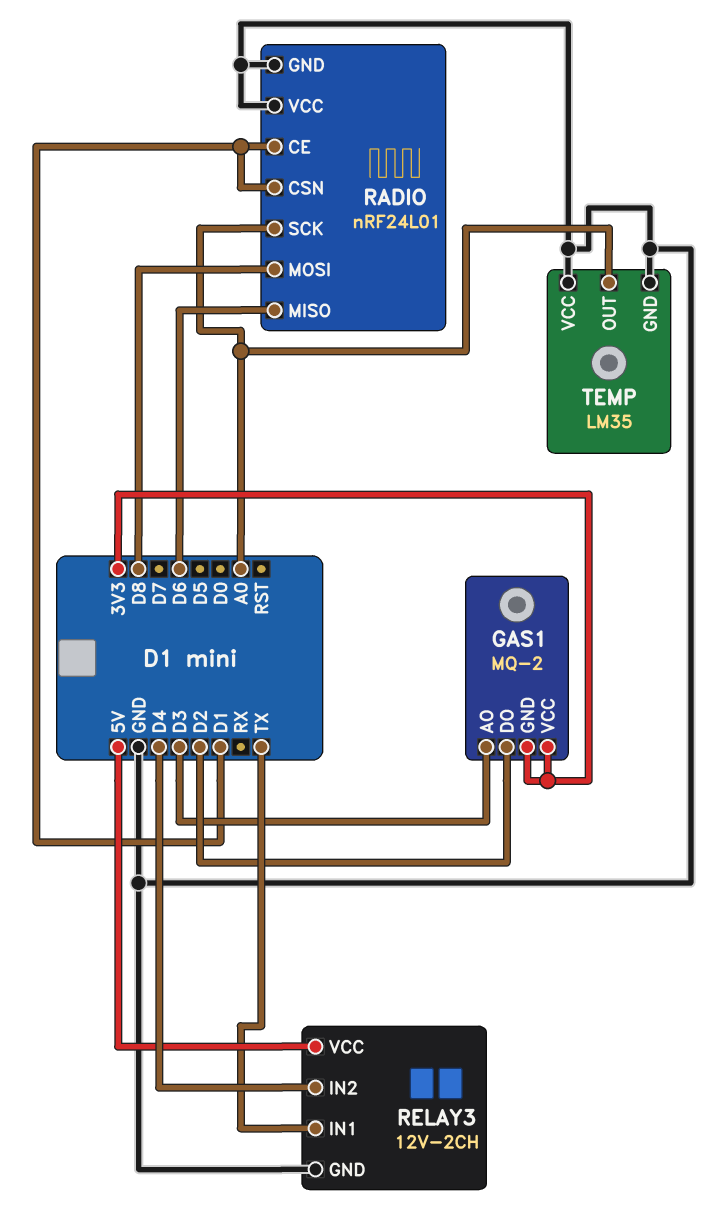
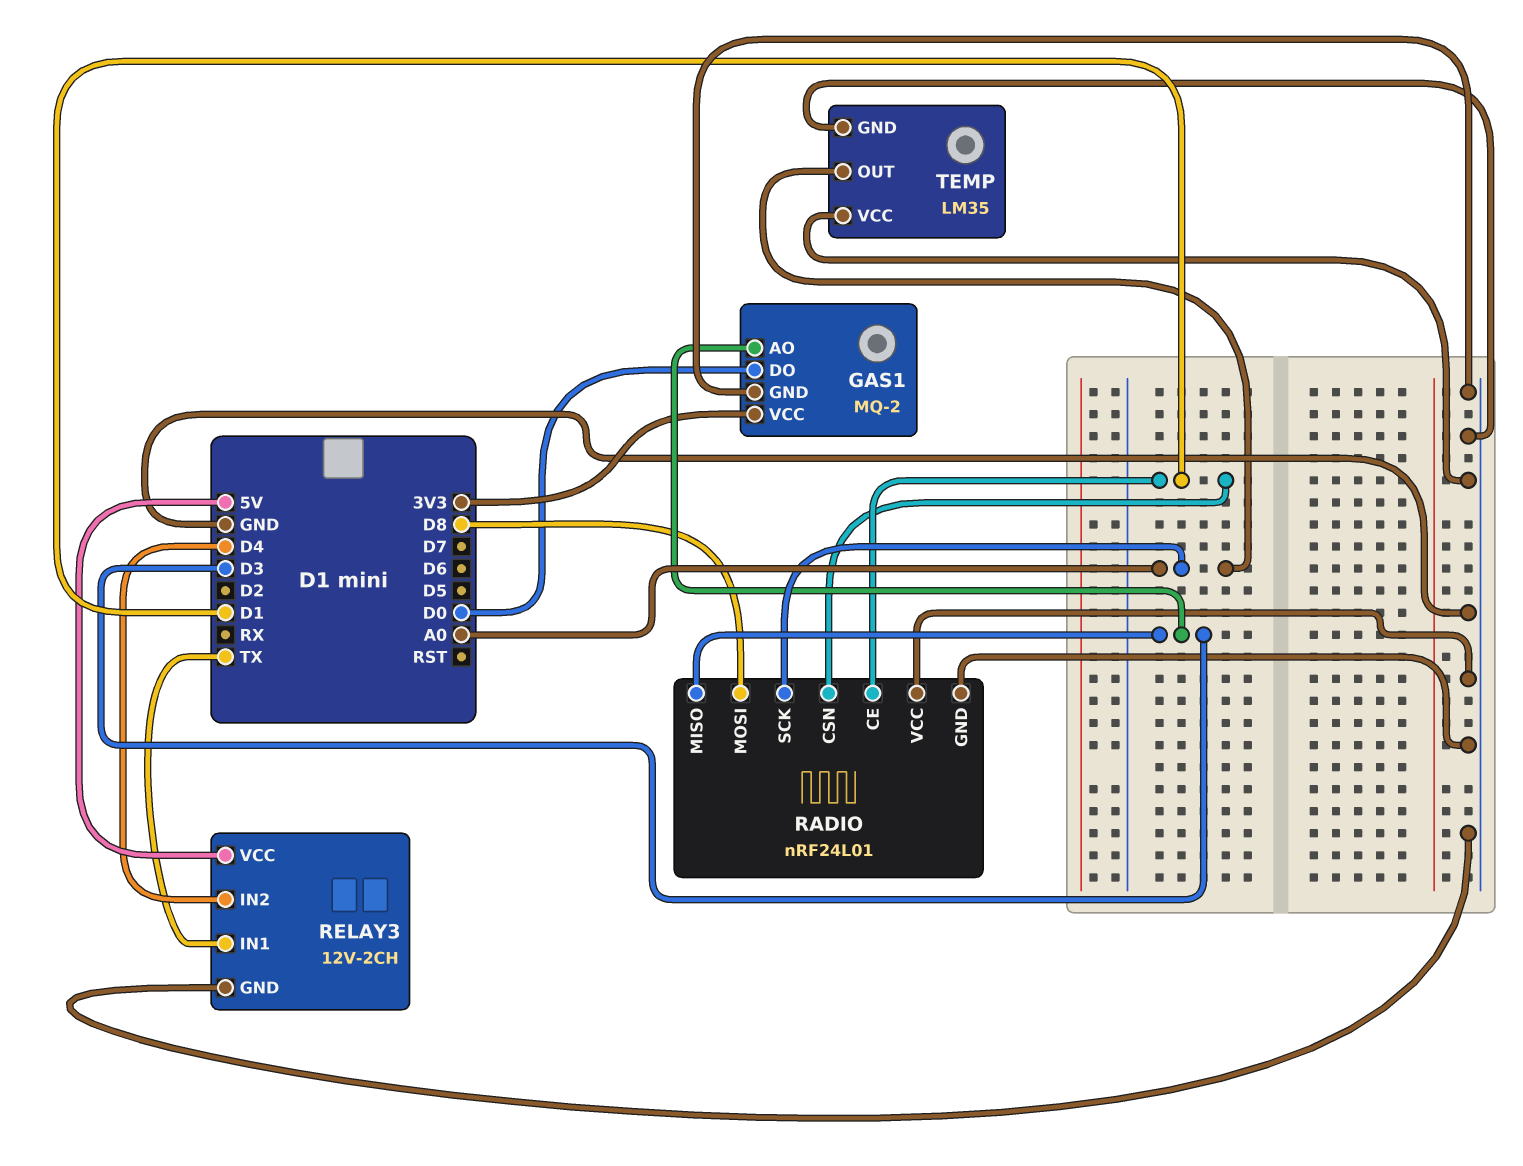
GAS1 pin DO: D2 -> D0
GAS1 pin GND: 3V3 -> GND
RADIO pin MISO: D6 -> D3

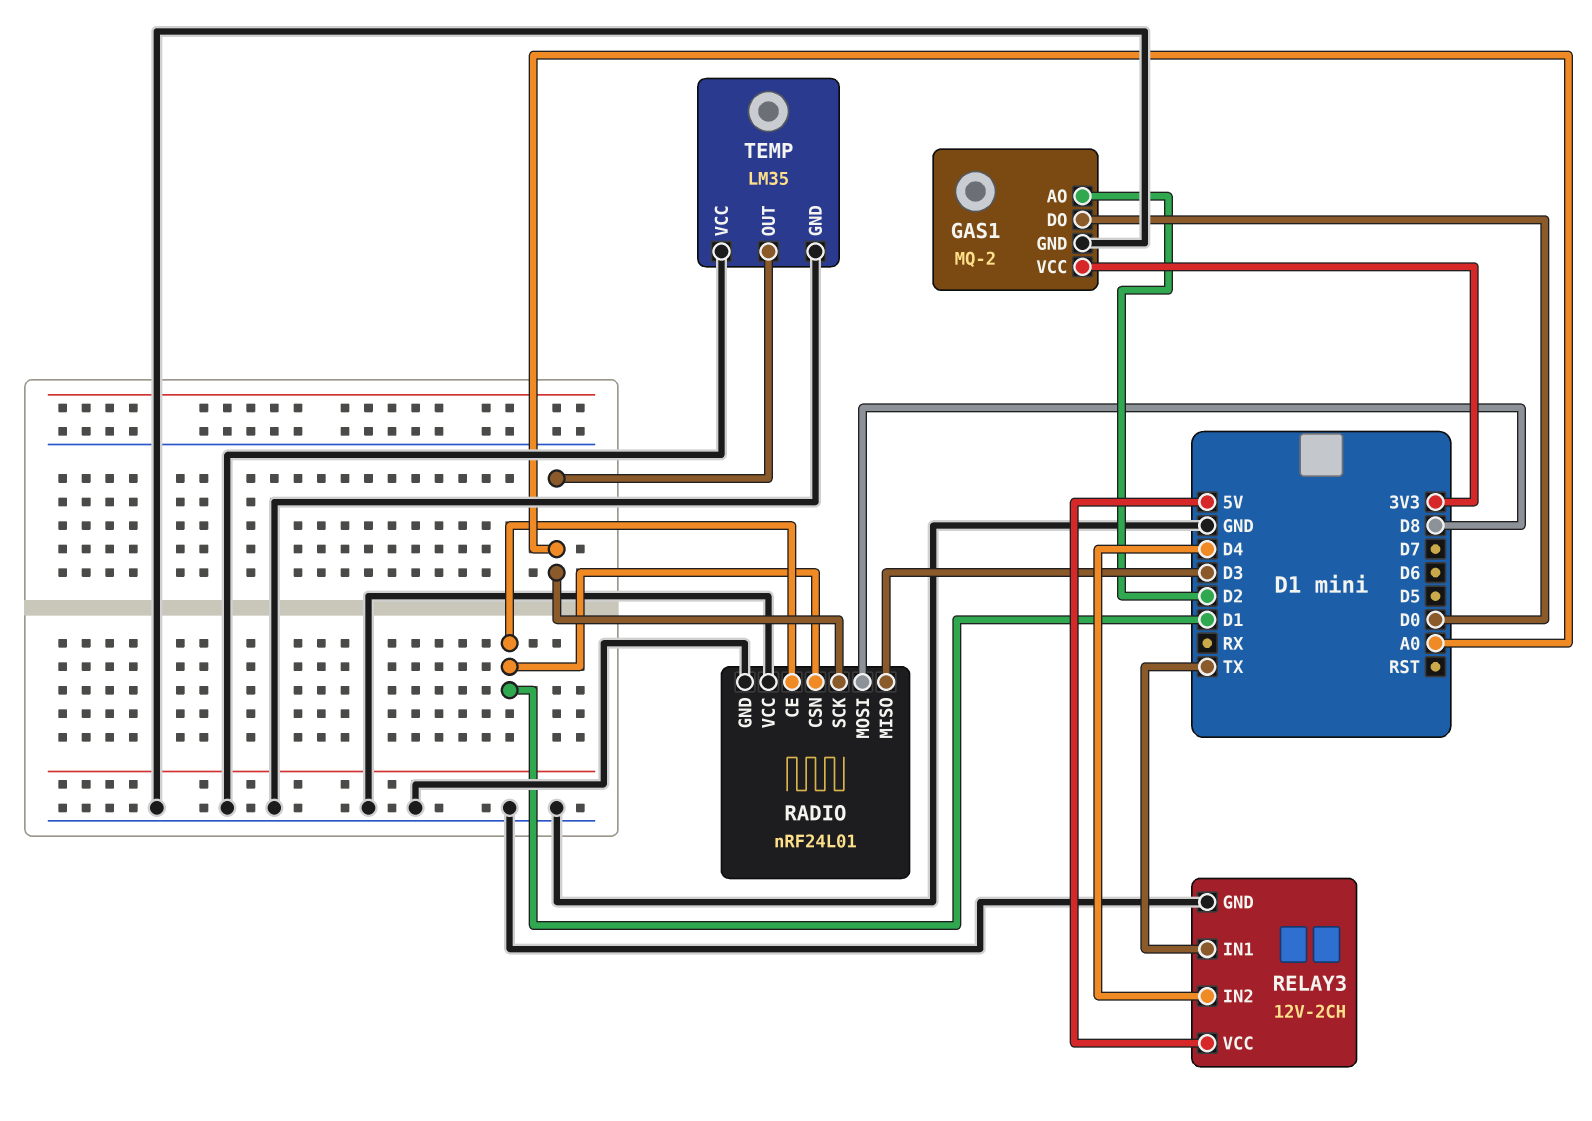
GAS1 pin AO: D3 -> D2

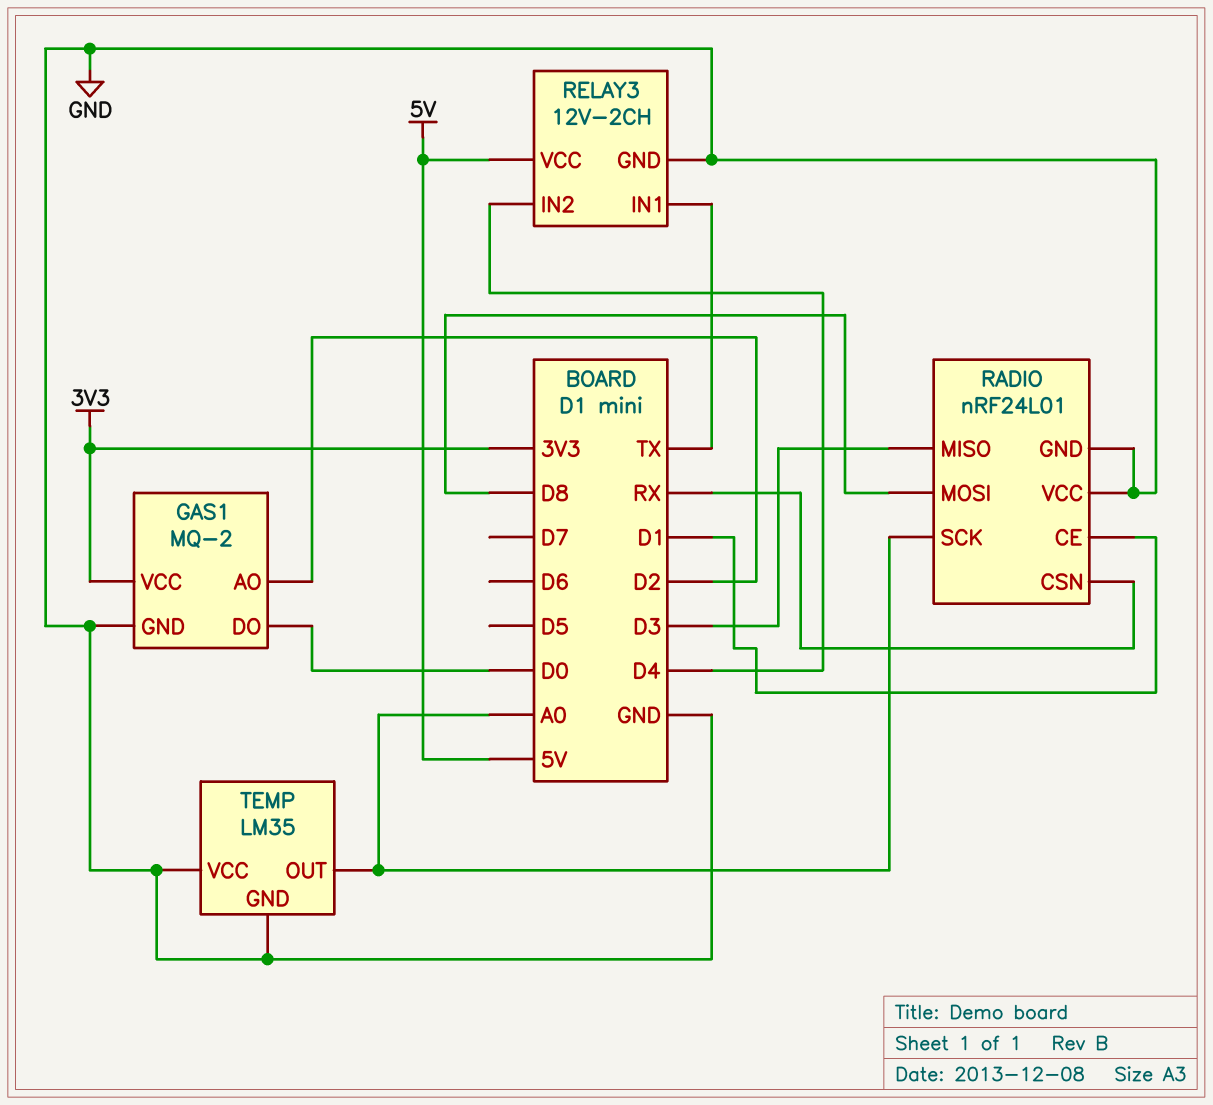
RADIO pin CSN: D1 -> RX

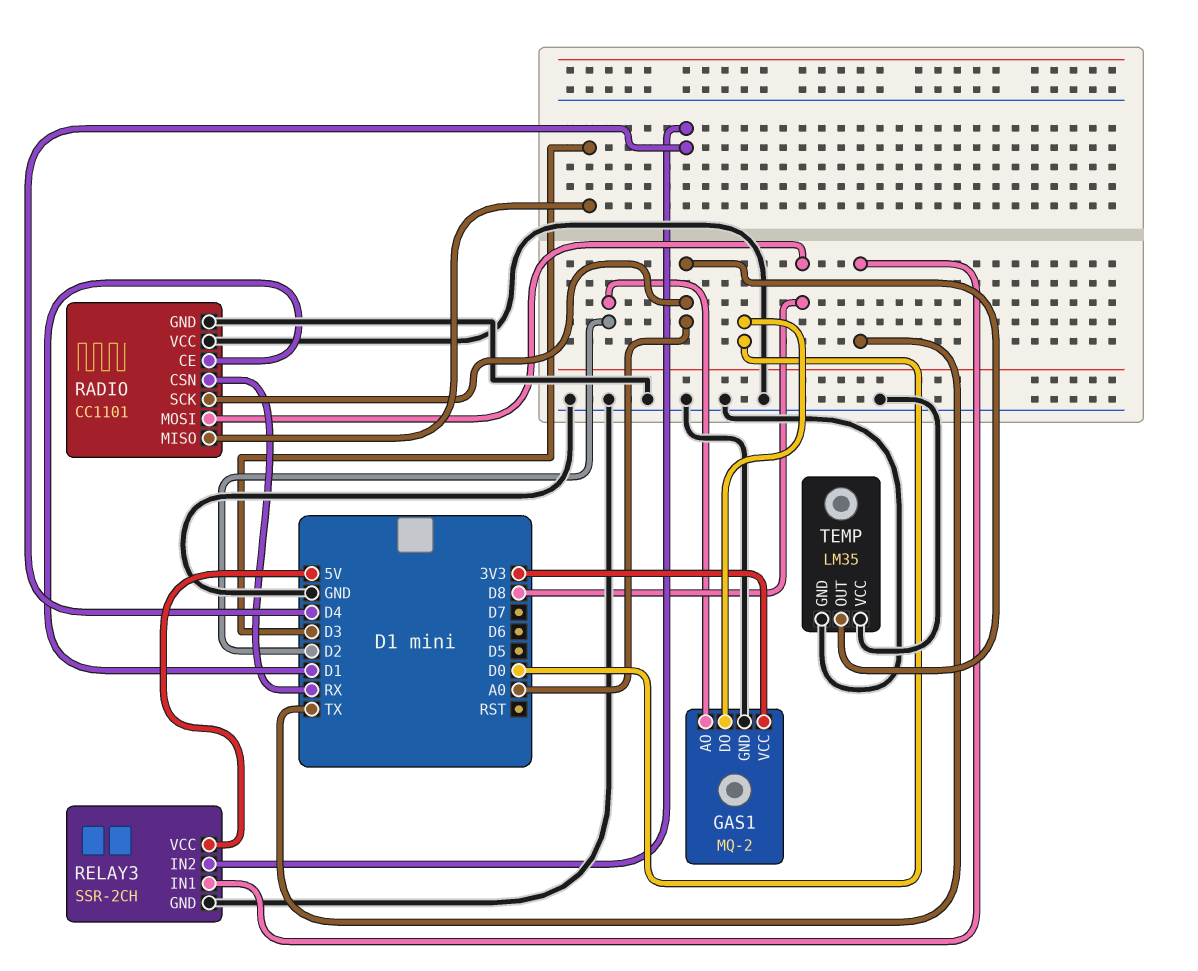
RADIO: nRF24L01 -> CC1101
RELAY3: 12V-2CH -> SSR-2CH

